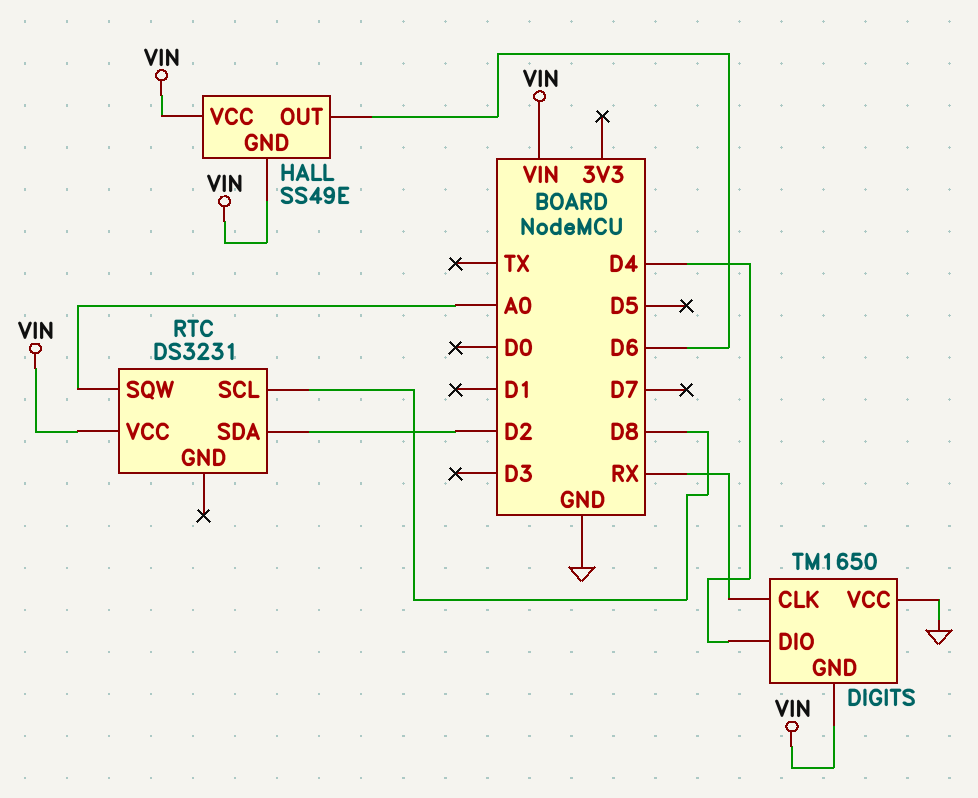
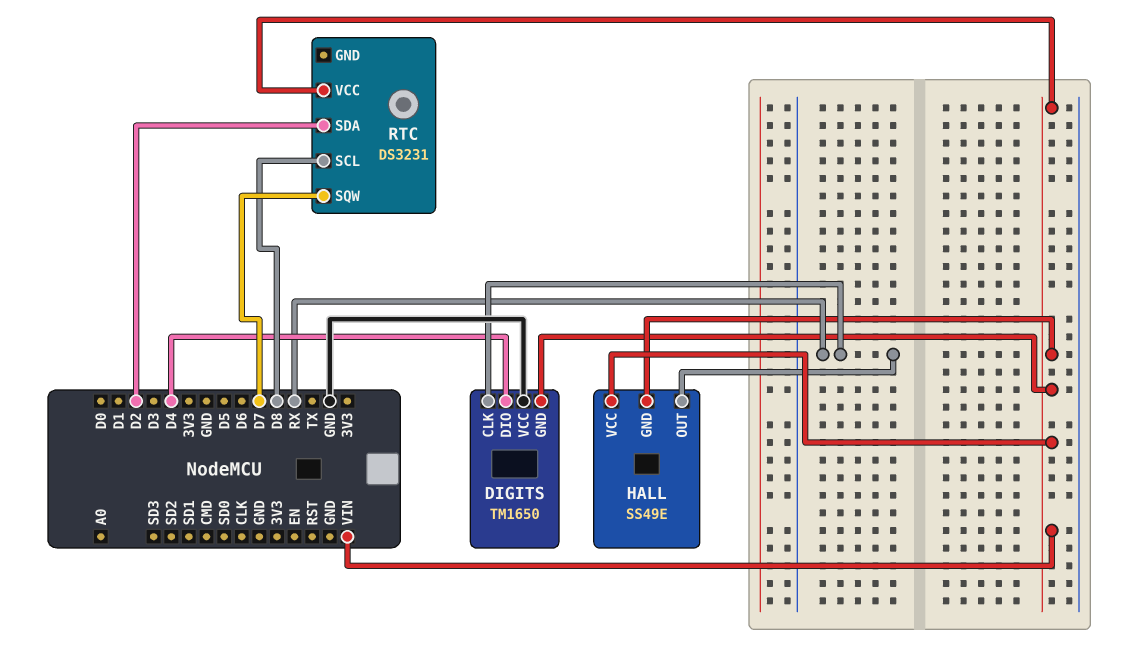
HALL pin OUT: D6 -> RX
RTC pin SQW: A0 -> D7

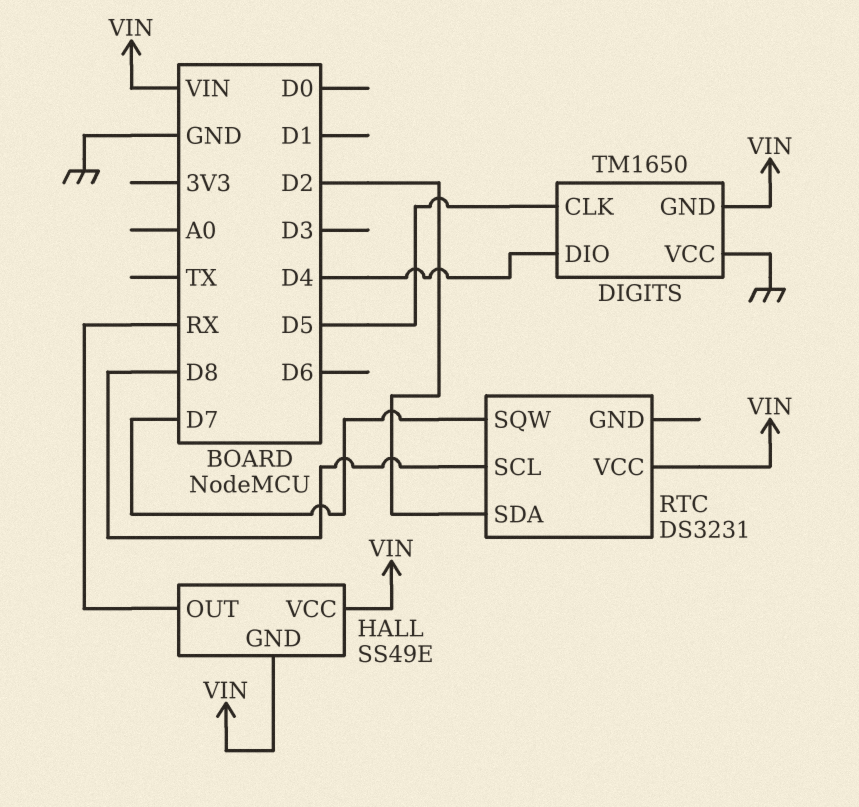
DIGITS pin CLK: RX -> D5

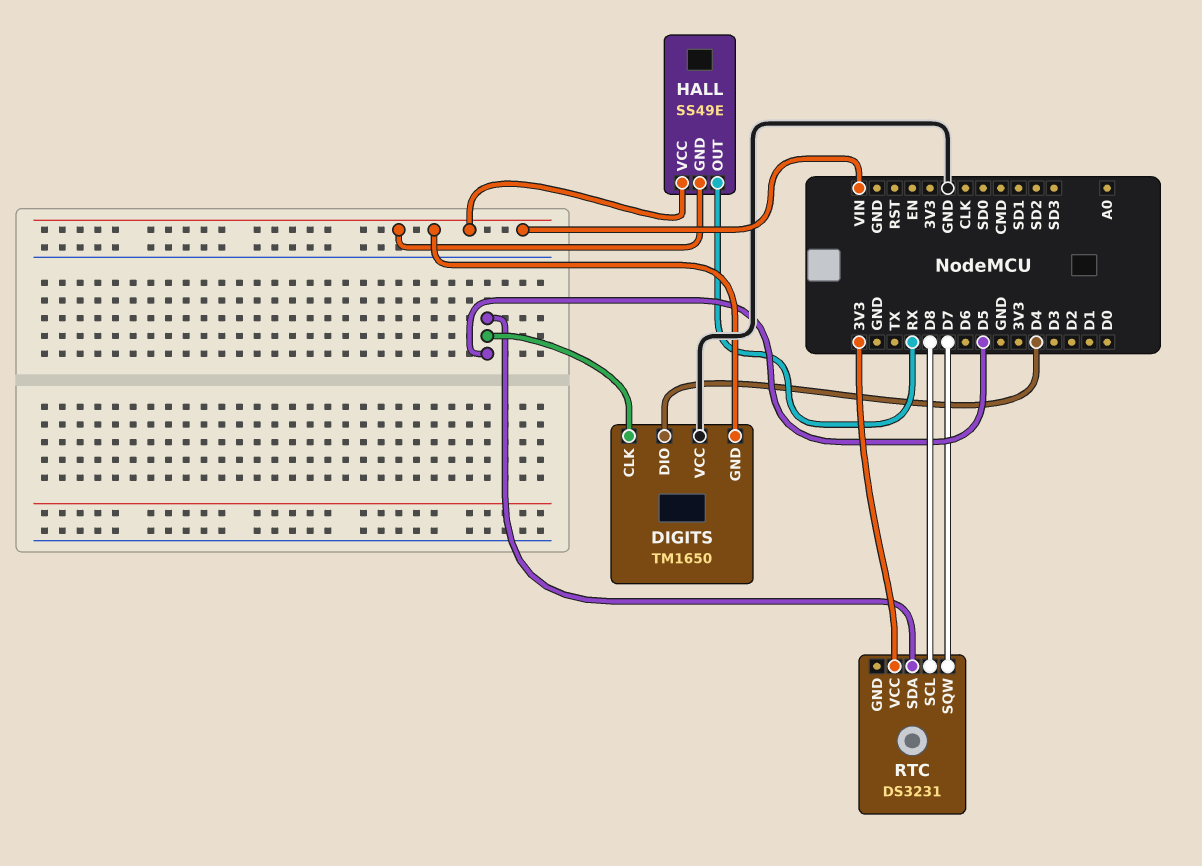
RTC pin SDA: D2 -> D5
RTC pin VCC: VIN -> 3V3

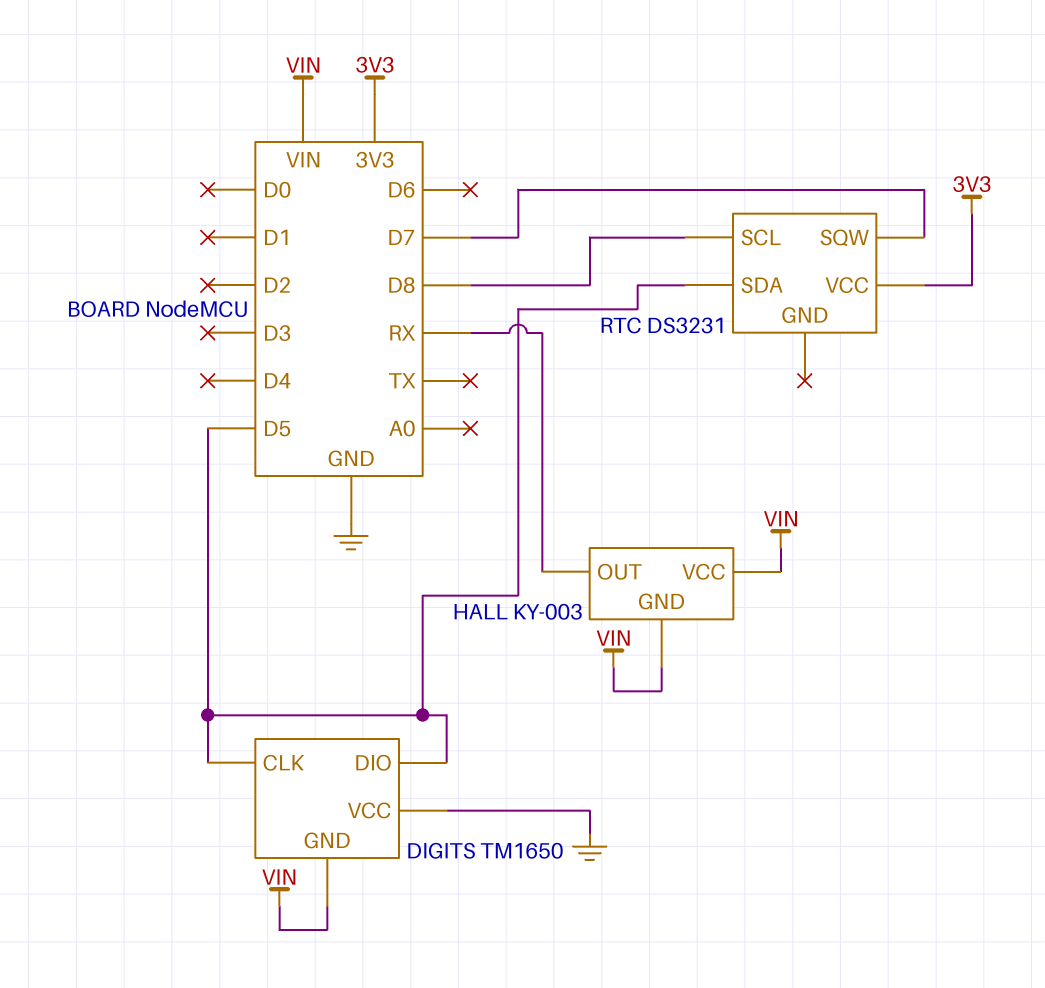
DIGITS pin DIO: D4 -> D5
HALL: SS49E -> KY-003

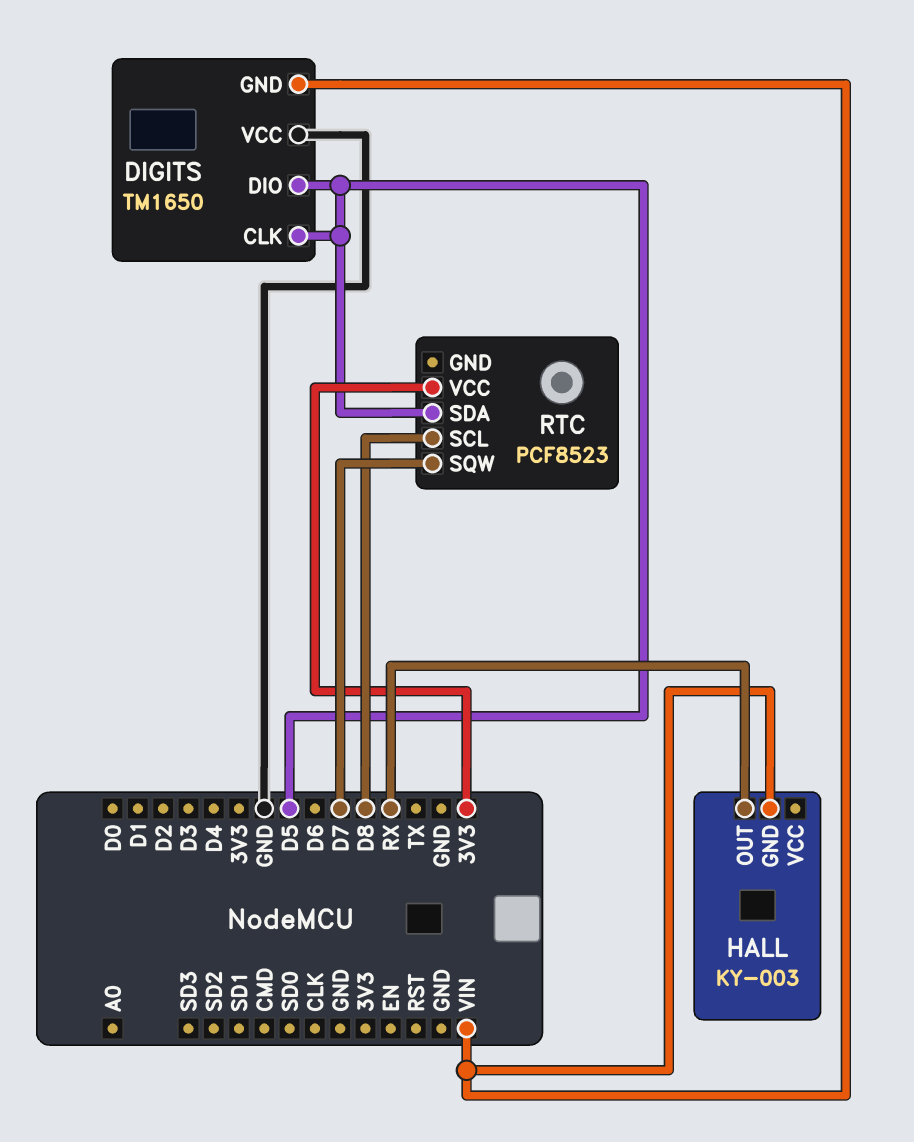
HALL pin VCC: VIN -> none
RTC: DS3231 -> PCF8523

